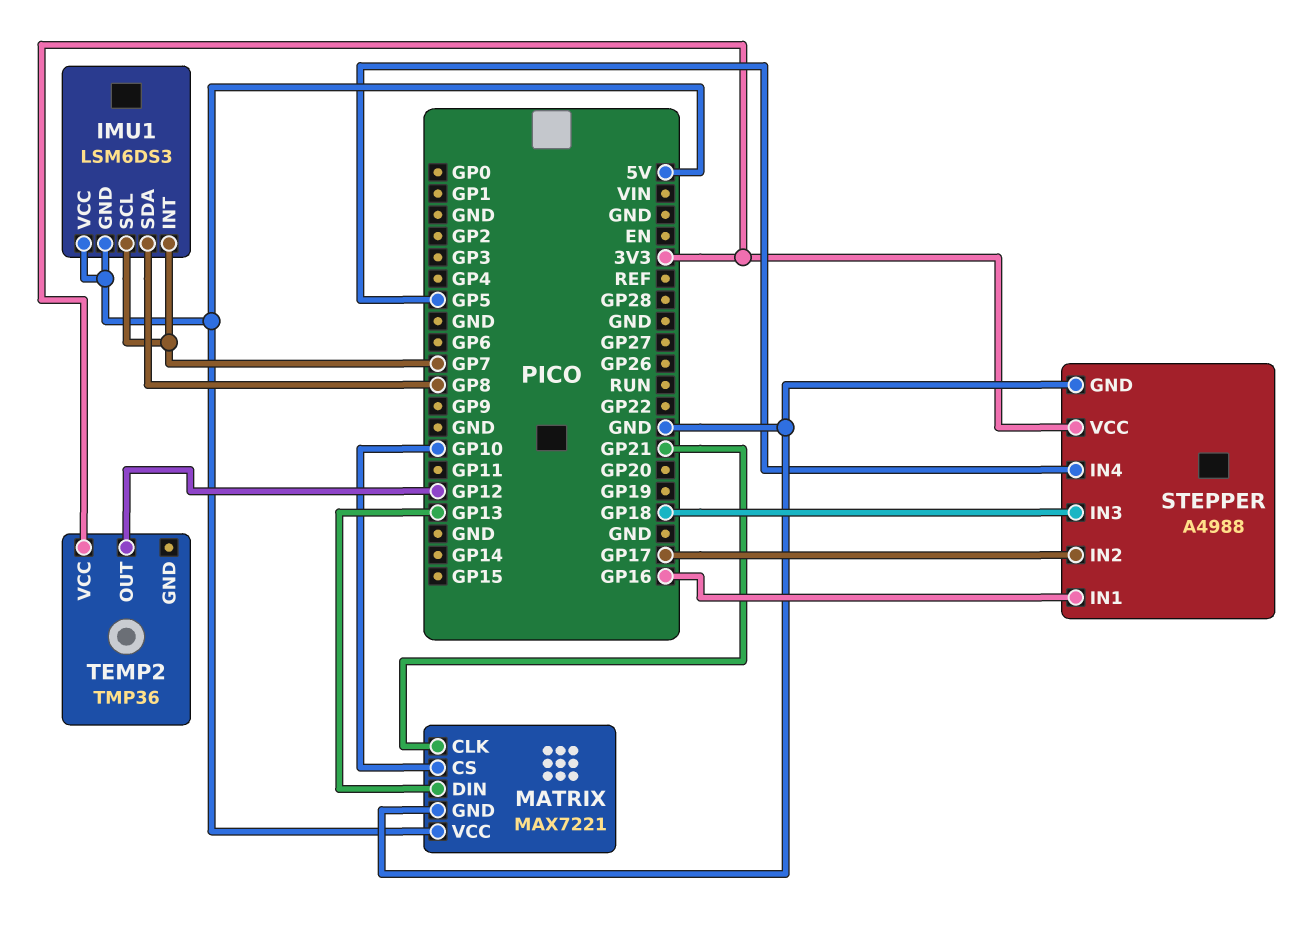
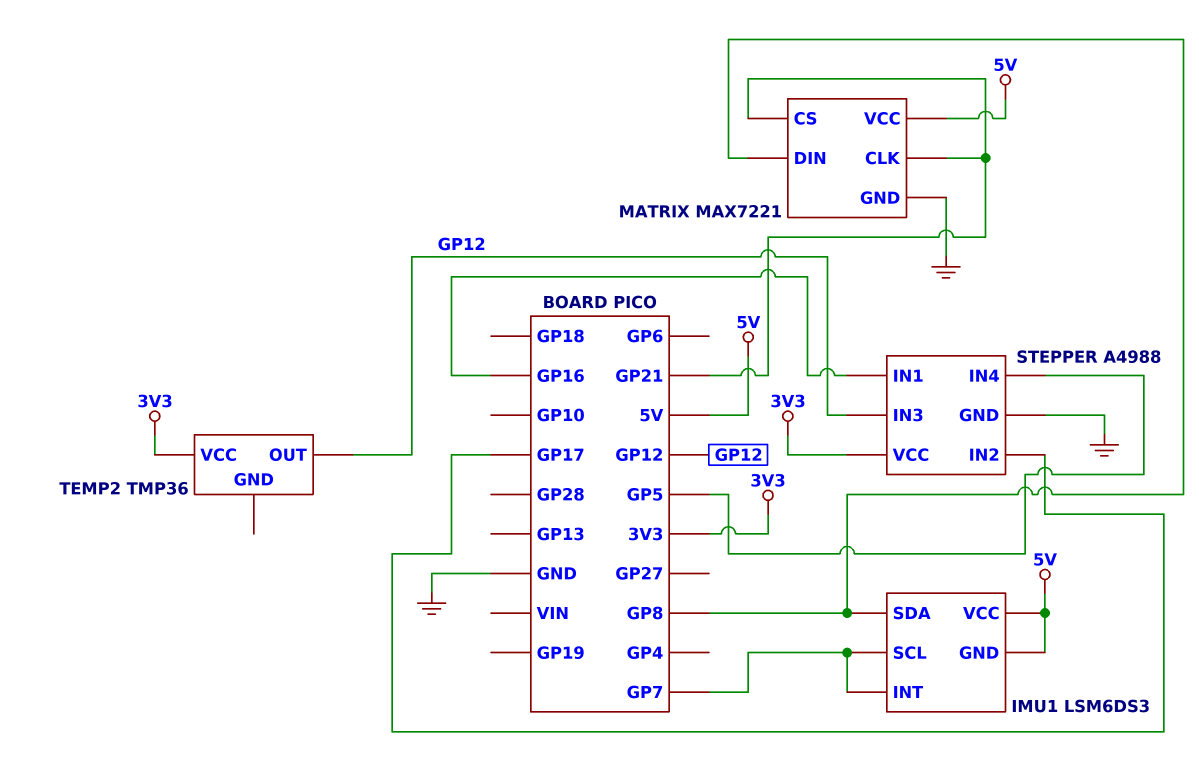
MATRIX pin CS: GP10 -> GP21
MATRIX pin DIN: GP13 -> GP8
STEPPER pin IN3: GP18 -> GP12

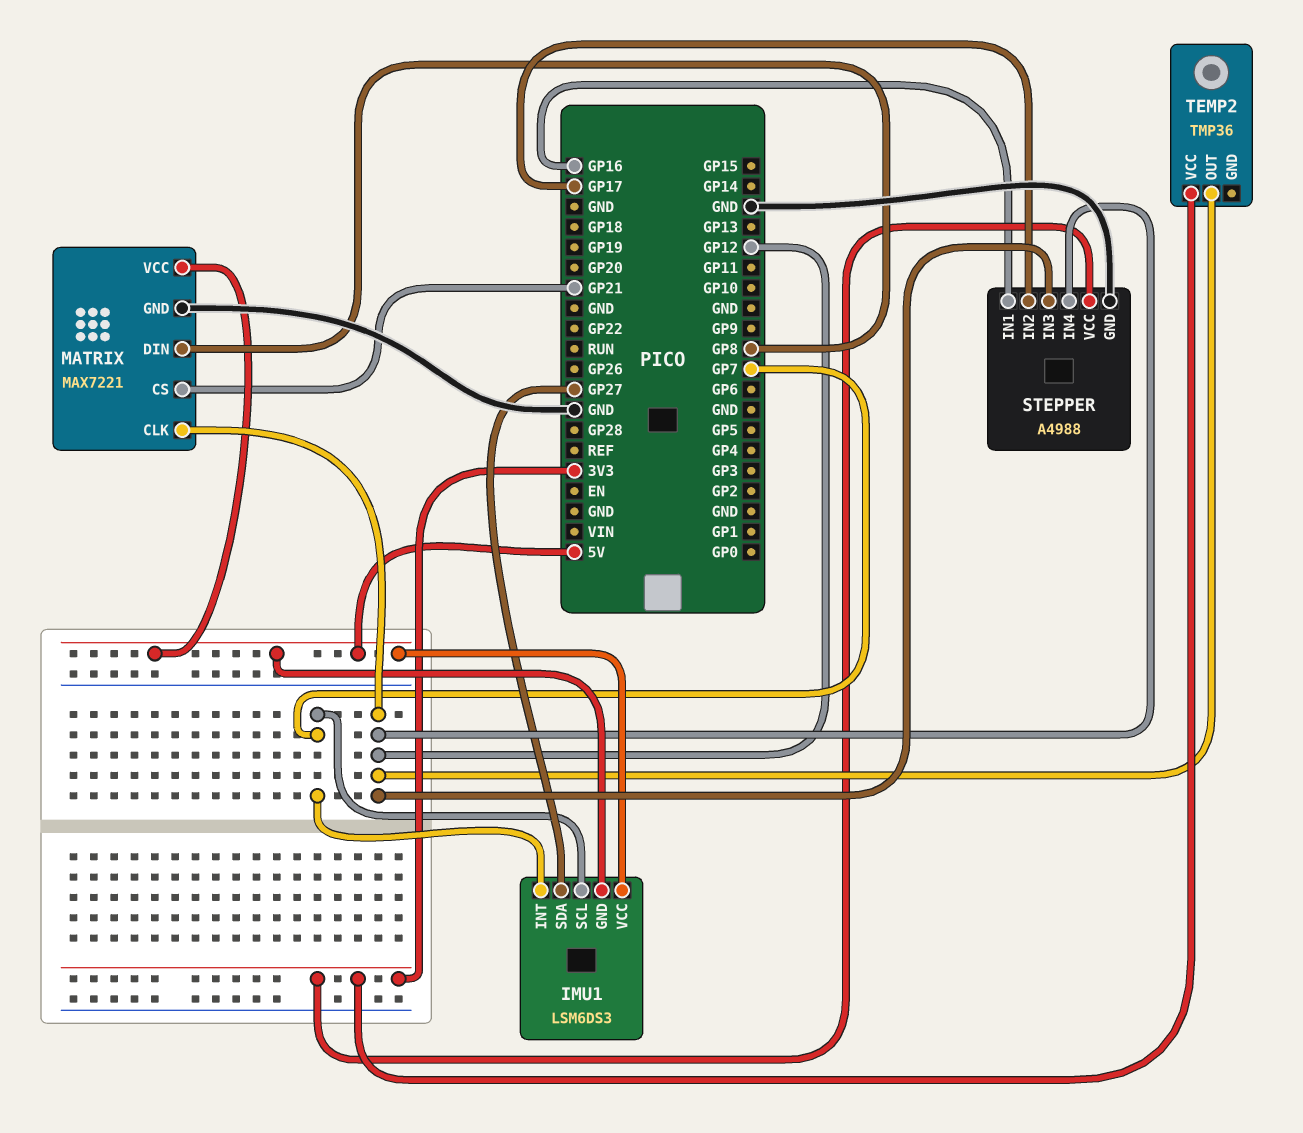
IMU1 pin SDA: GP8 -> GP27
MATRIX pin CLK: GP21 -> GP12
STEPPER pin IN4: GP5 -> GP12

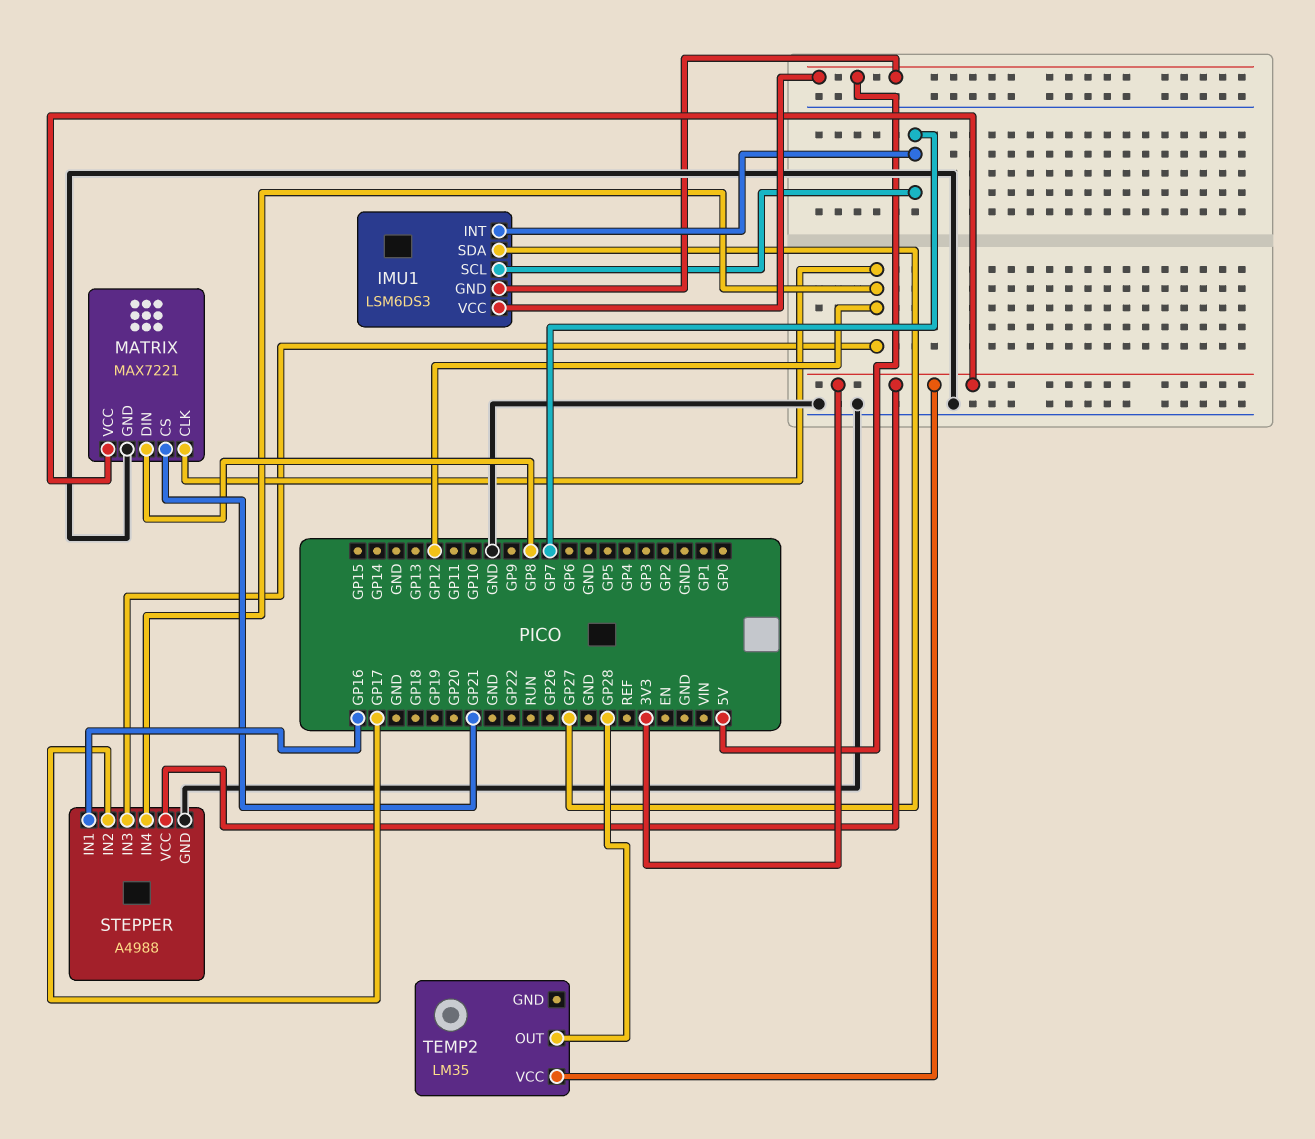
MATRIX pin VCC: 5V -> 3V3
TEMP2: TMP36 -> LM35
TEMP2 pin OUT: GP12 -> GP28

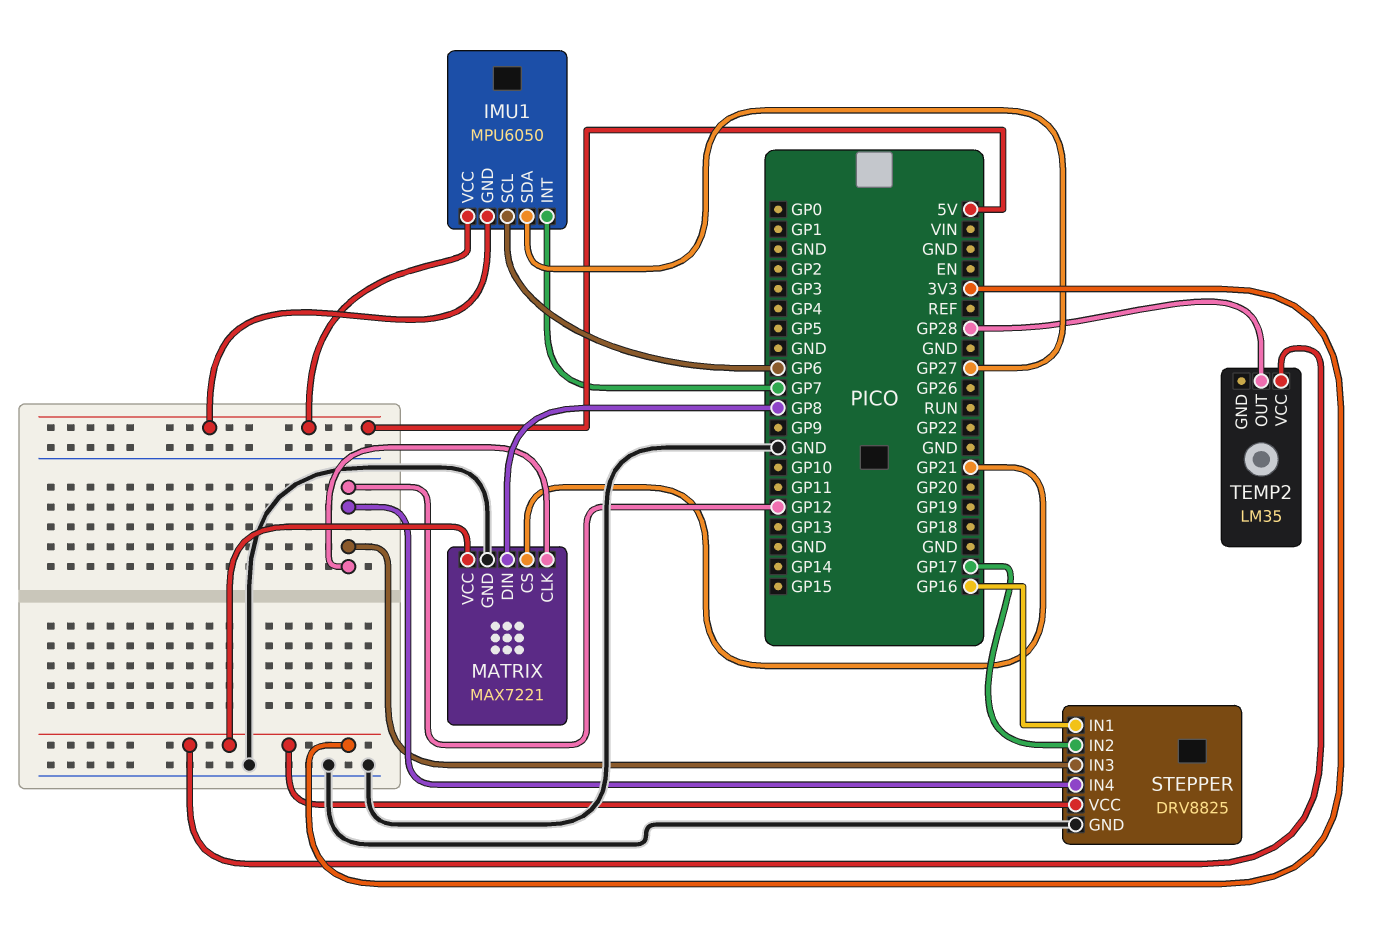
IMU1: LSM6DS3 -> MPU6050
IMU1 pin SCL: GP7 -> GP6
STEPPER: A4988 -> DRV8825

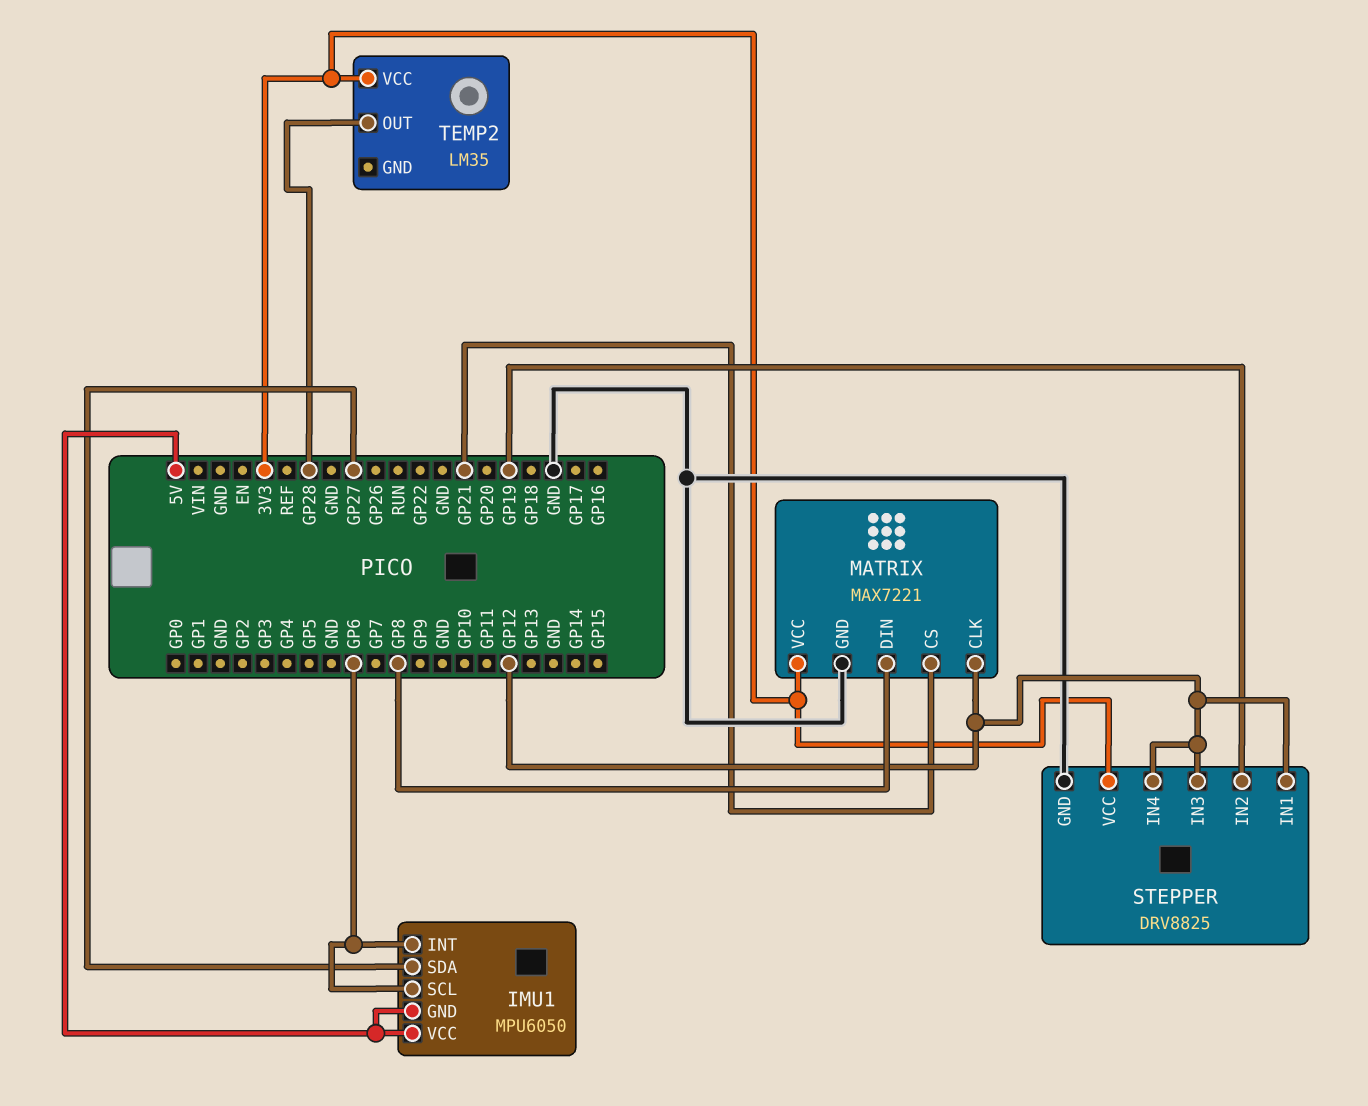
IMU1 pin INT: GP7 -> GP6
STEPPER pin IN1: GP16 -> GP12
STEPPER pin IN2: GP17 -> GP19

